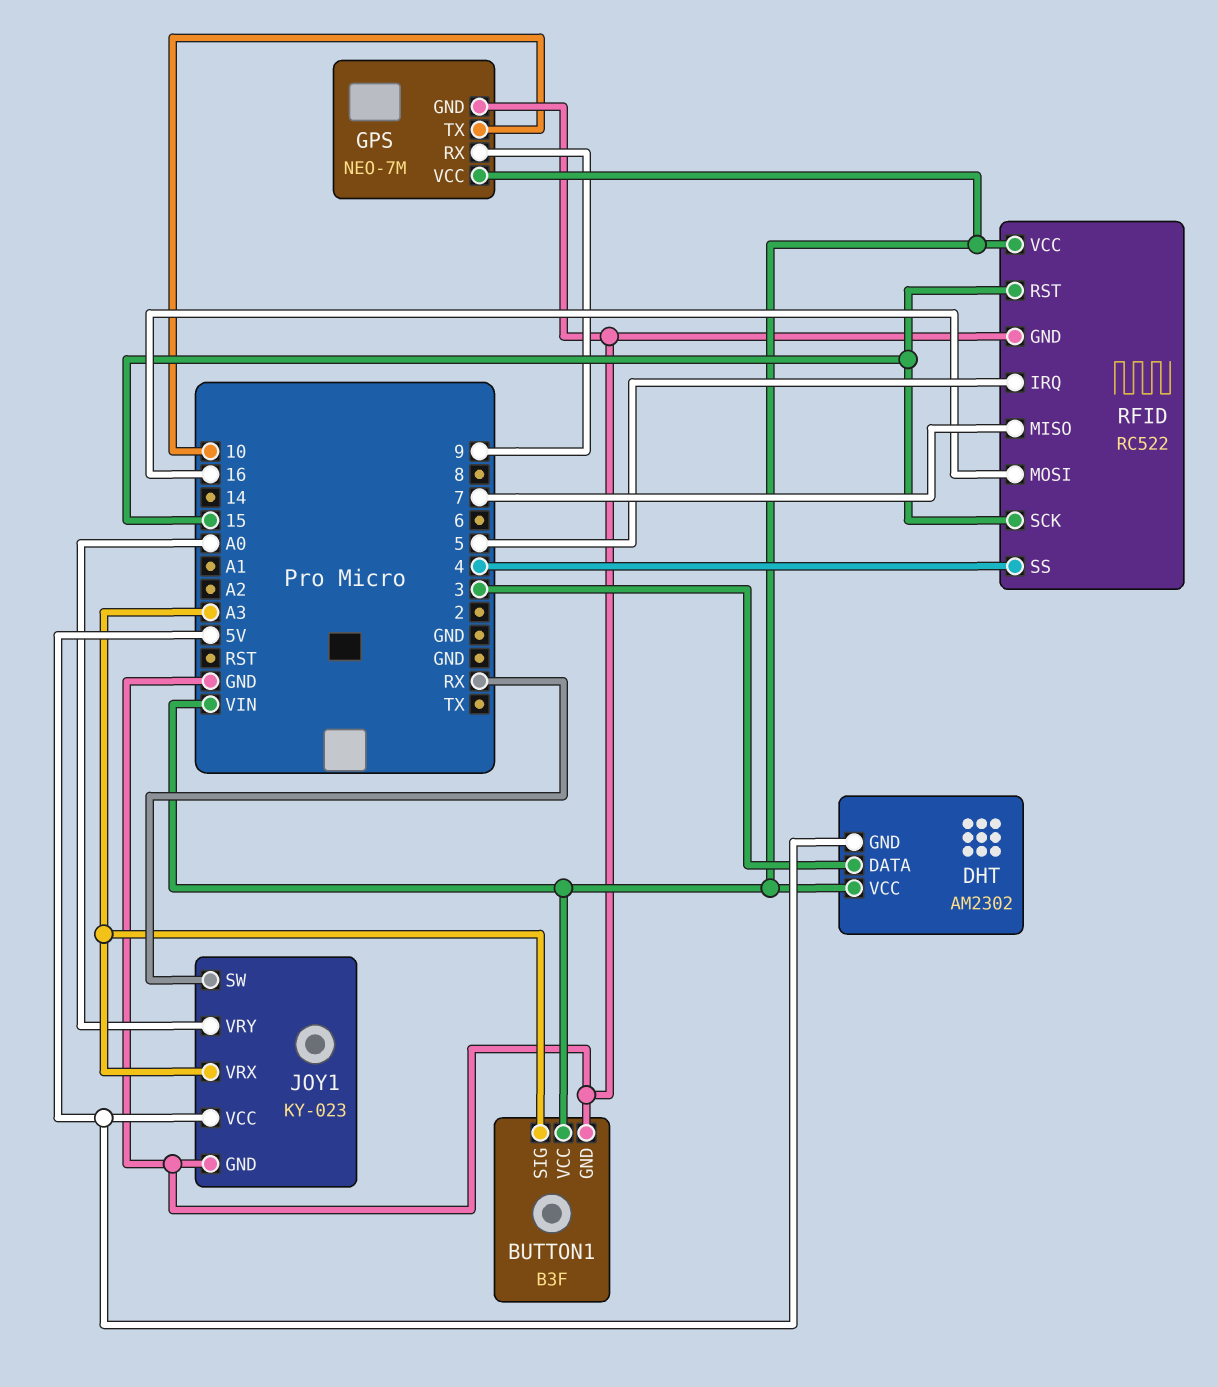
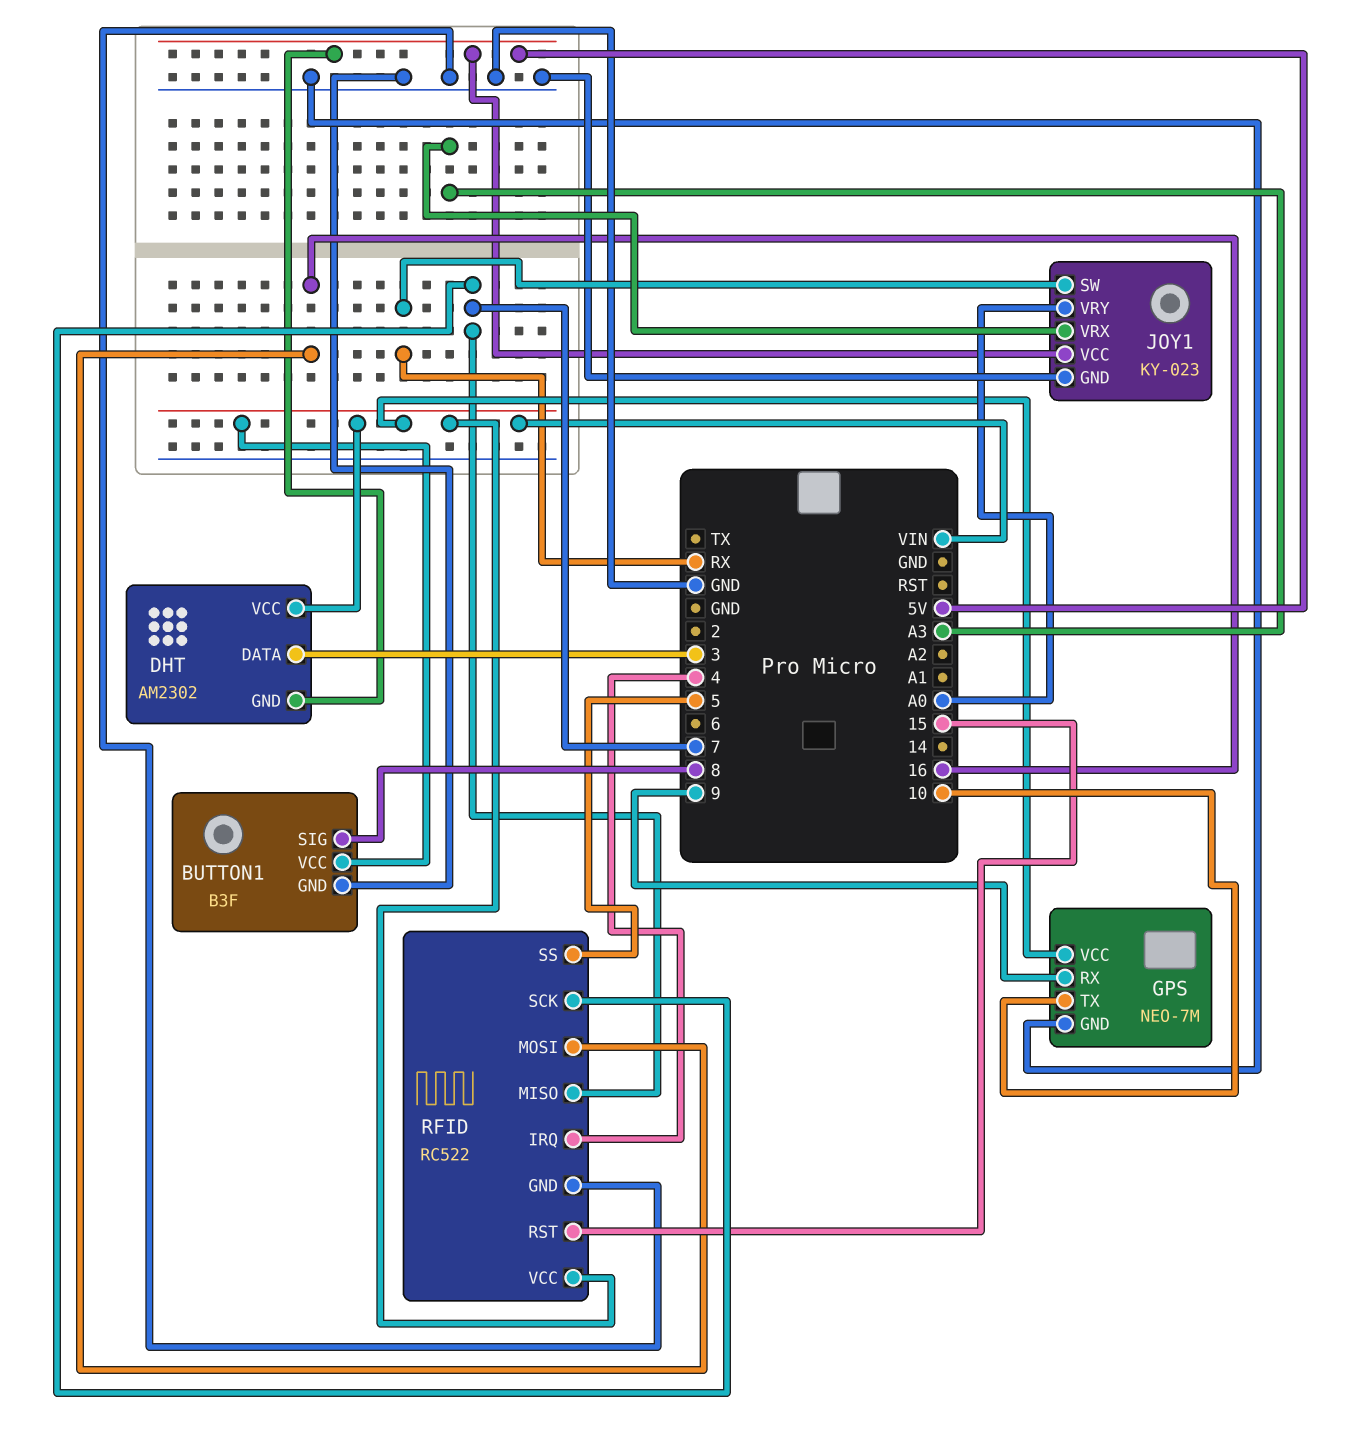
BUTTON1 pin SIG: A3 -> 8
RFID pin IRQ: 5 -> 4
RFID pin SCK: 15 -> 7
RFID pin SS: 4 -> 5

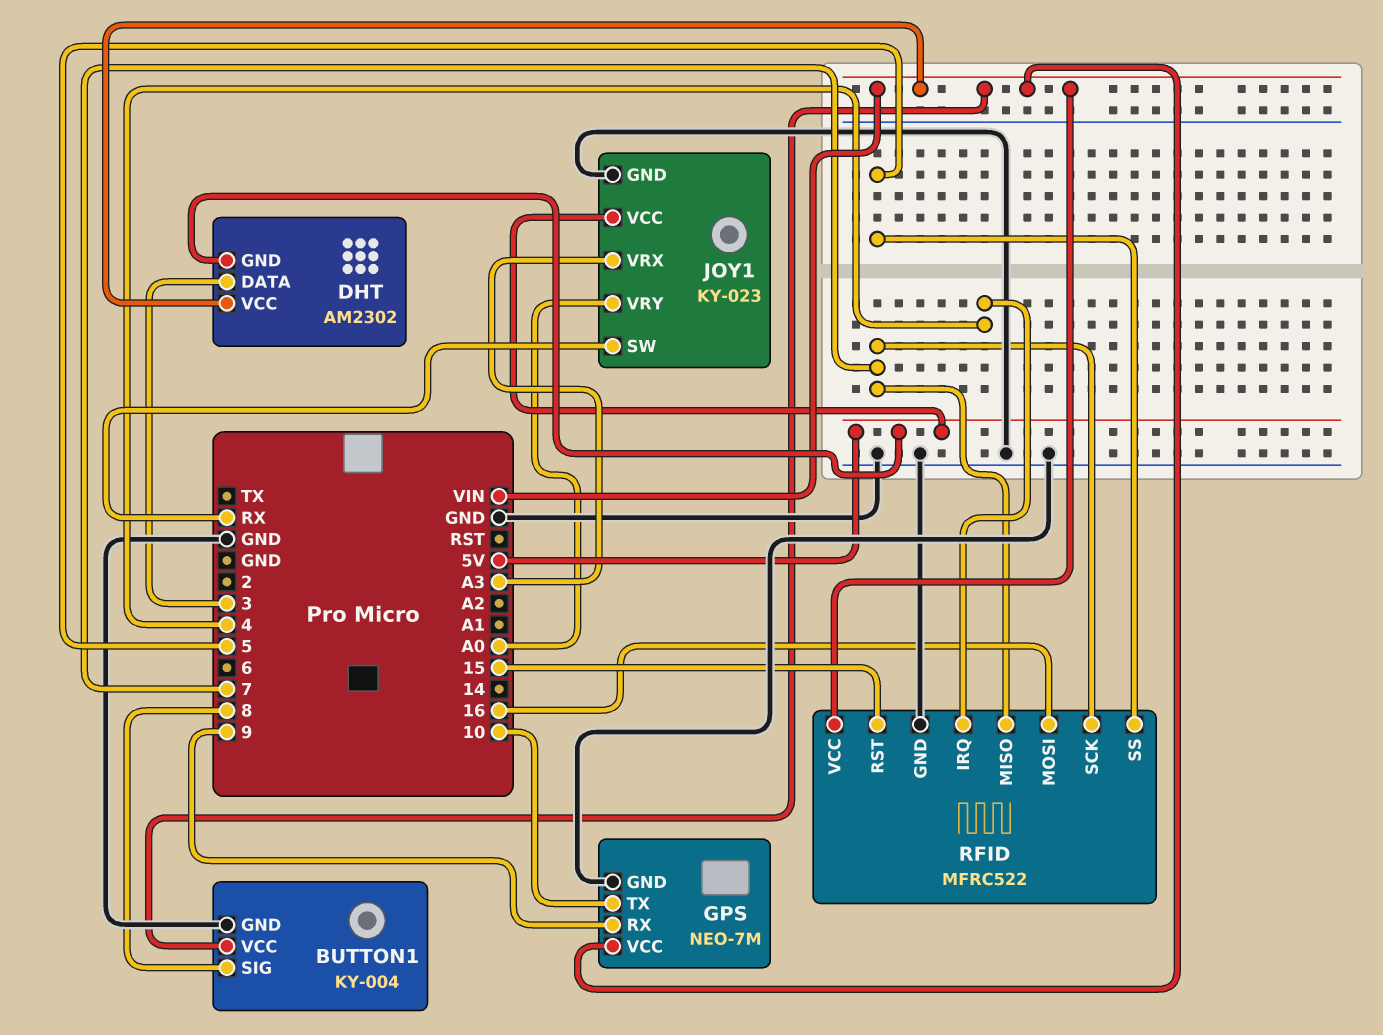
BUTTON1: B3F -> KY-004
RFID: RC522 -> MFRC522

